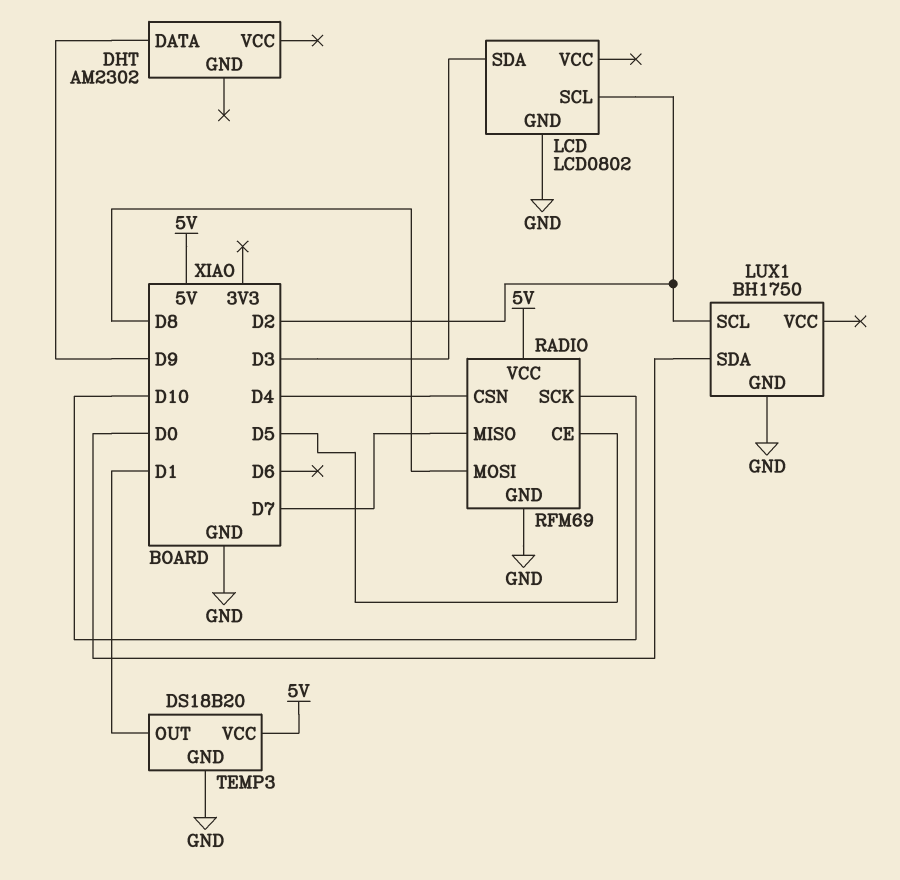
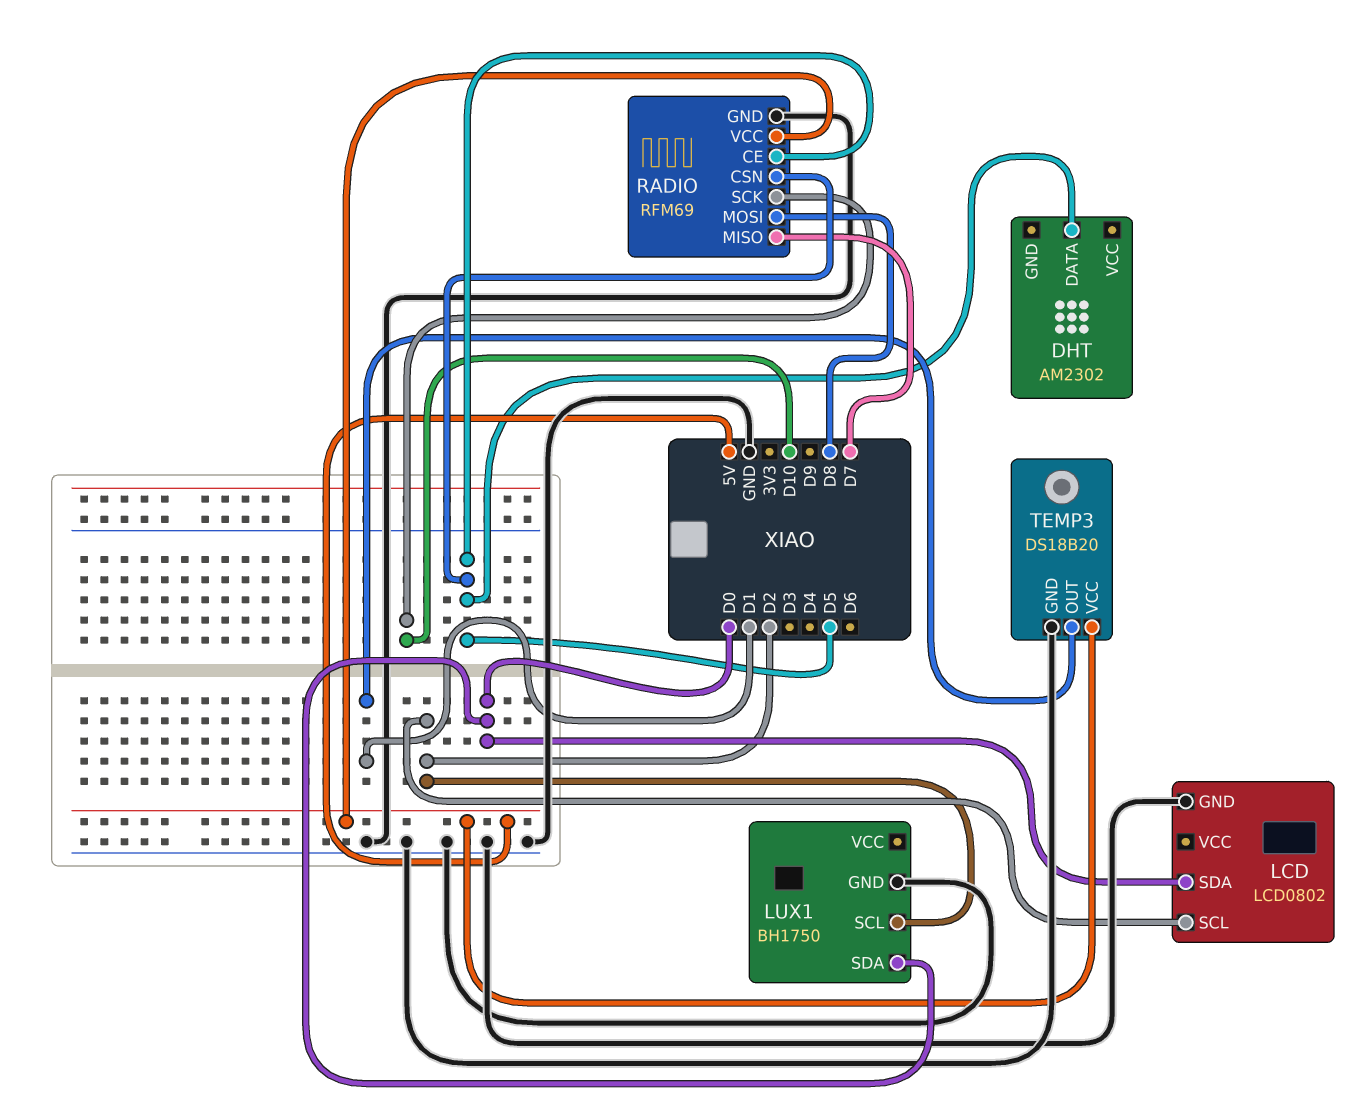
DHT pin DATA: D9 -> D5
LCD pin SDA: D3 -> D0
RADIO pin CSN: D4 -> D5

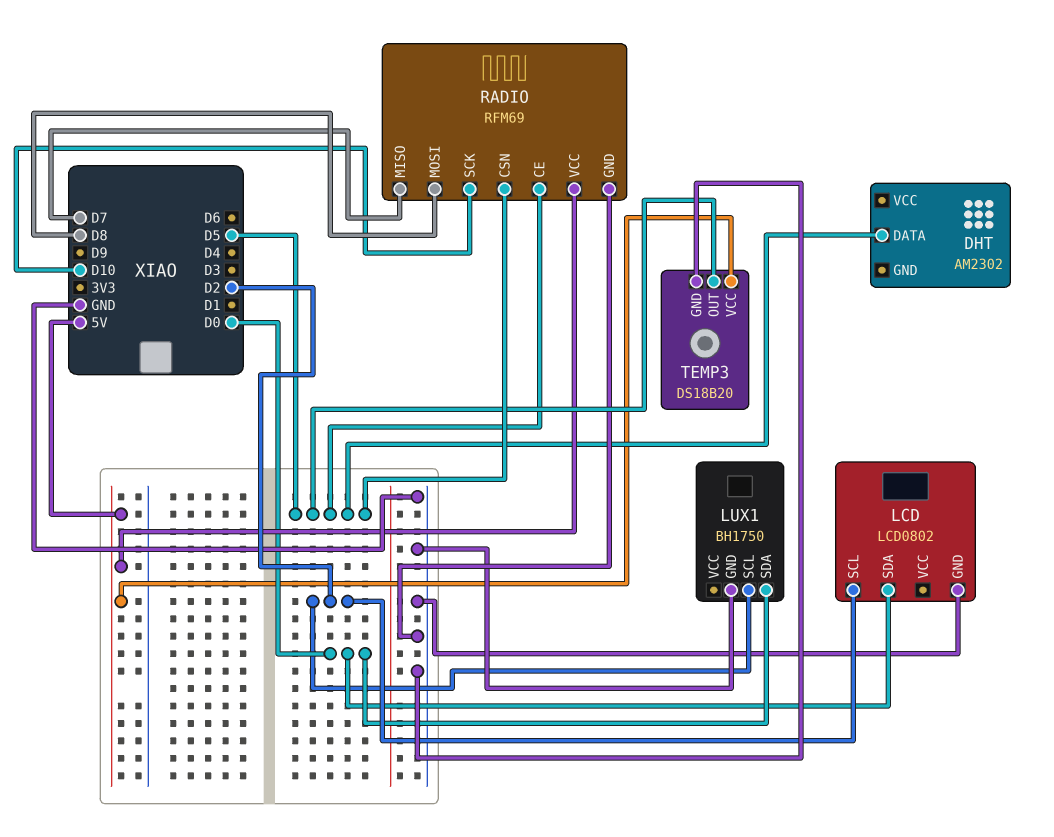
TEMP3 pin OUT: D1 -> D5

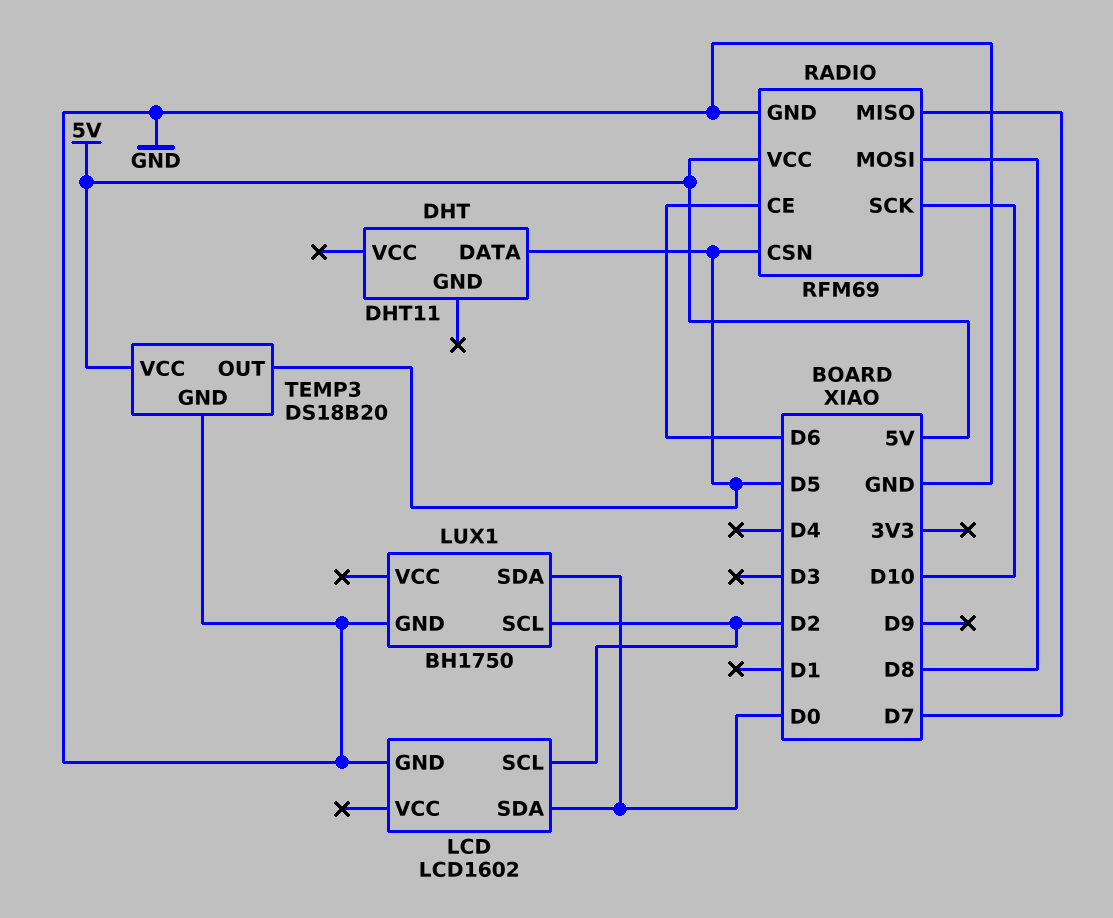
DHT: AM2302 -> DHT11
LCD: LCD0802 -> LCD1602
RADIO pin CE: D5 -> D6

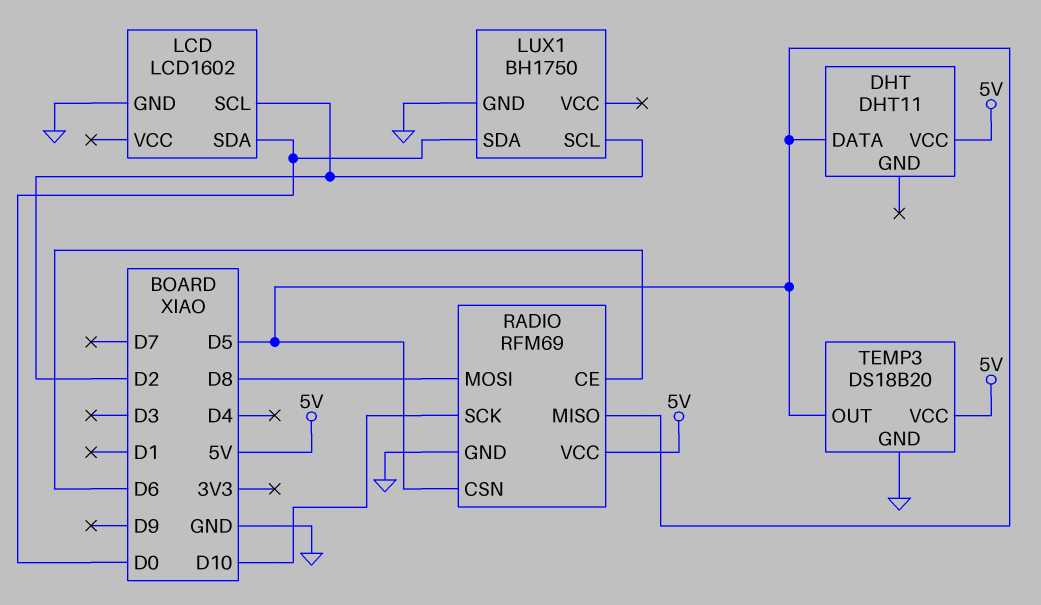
DHT pin VCC: none -> 5V
RADIO pin MISO: D7 -> D5

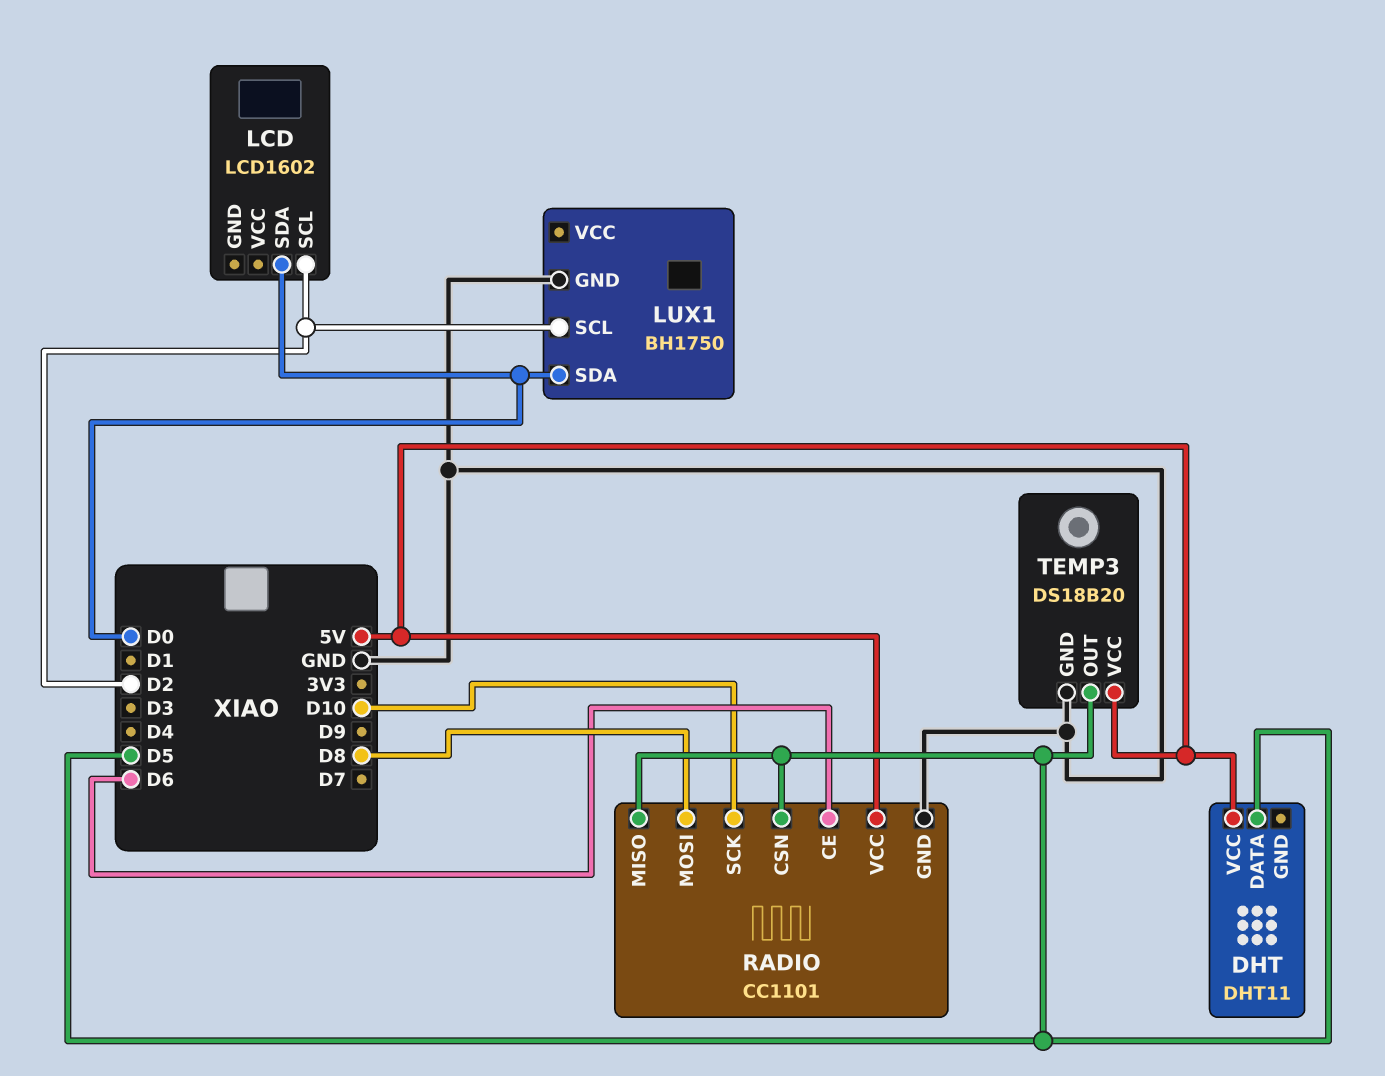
LCD pin GND: GND -> none
RADIO: RFM69 -> CC1101

